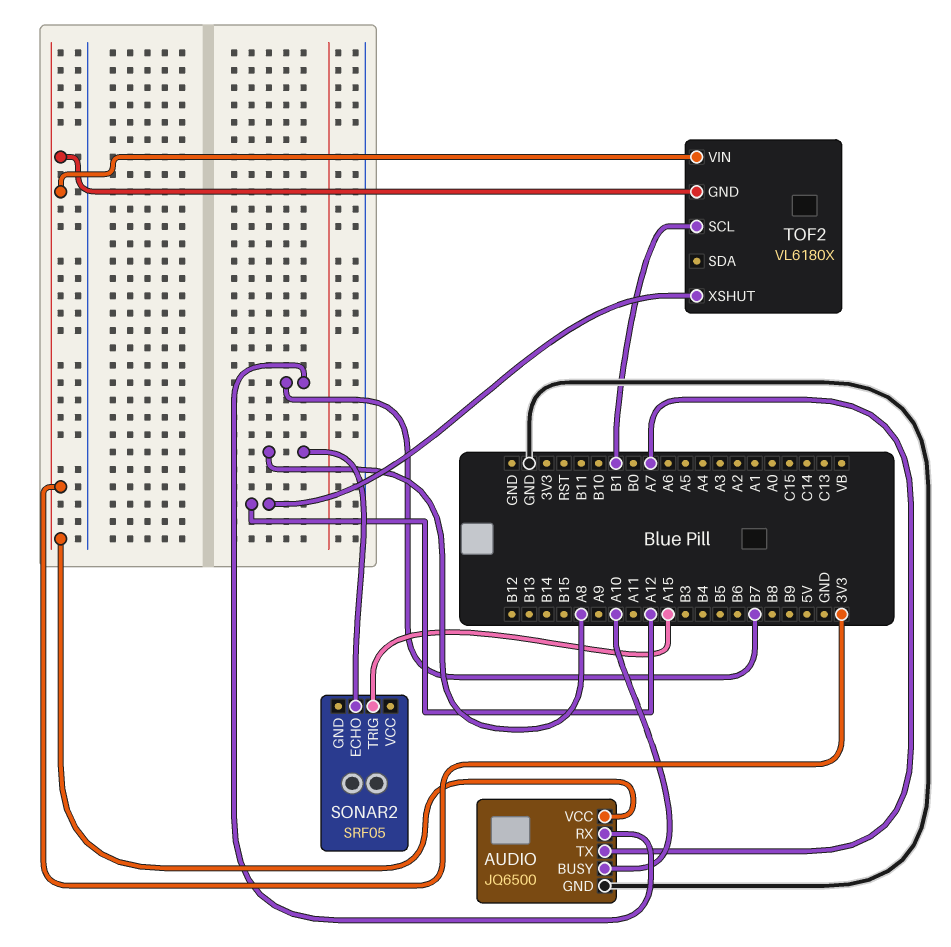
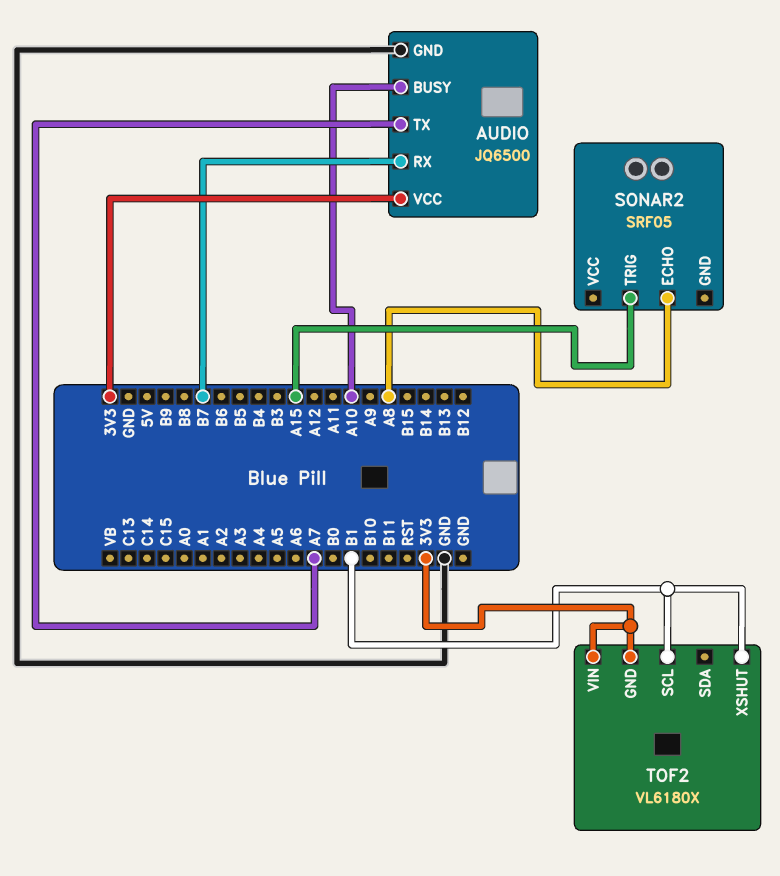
TOF2 pin XSHUT: A12 -> B1

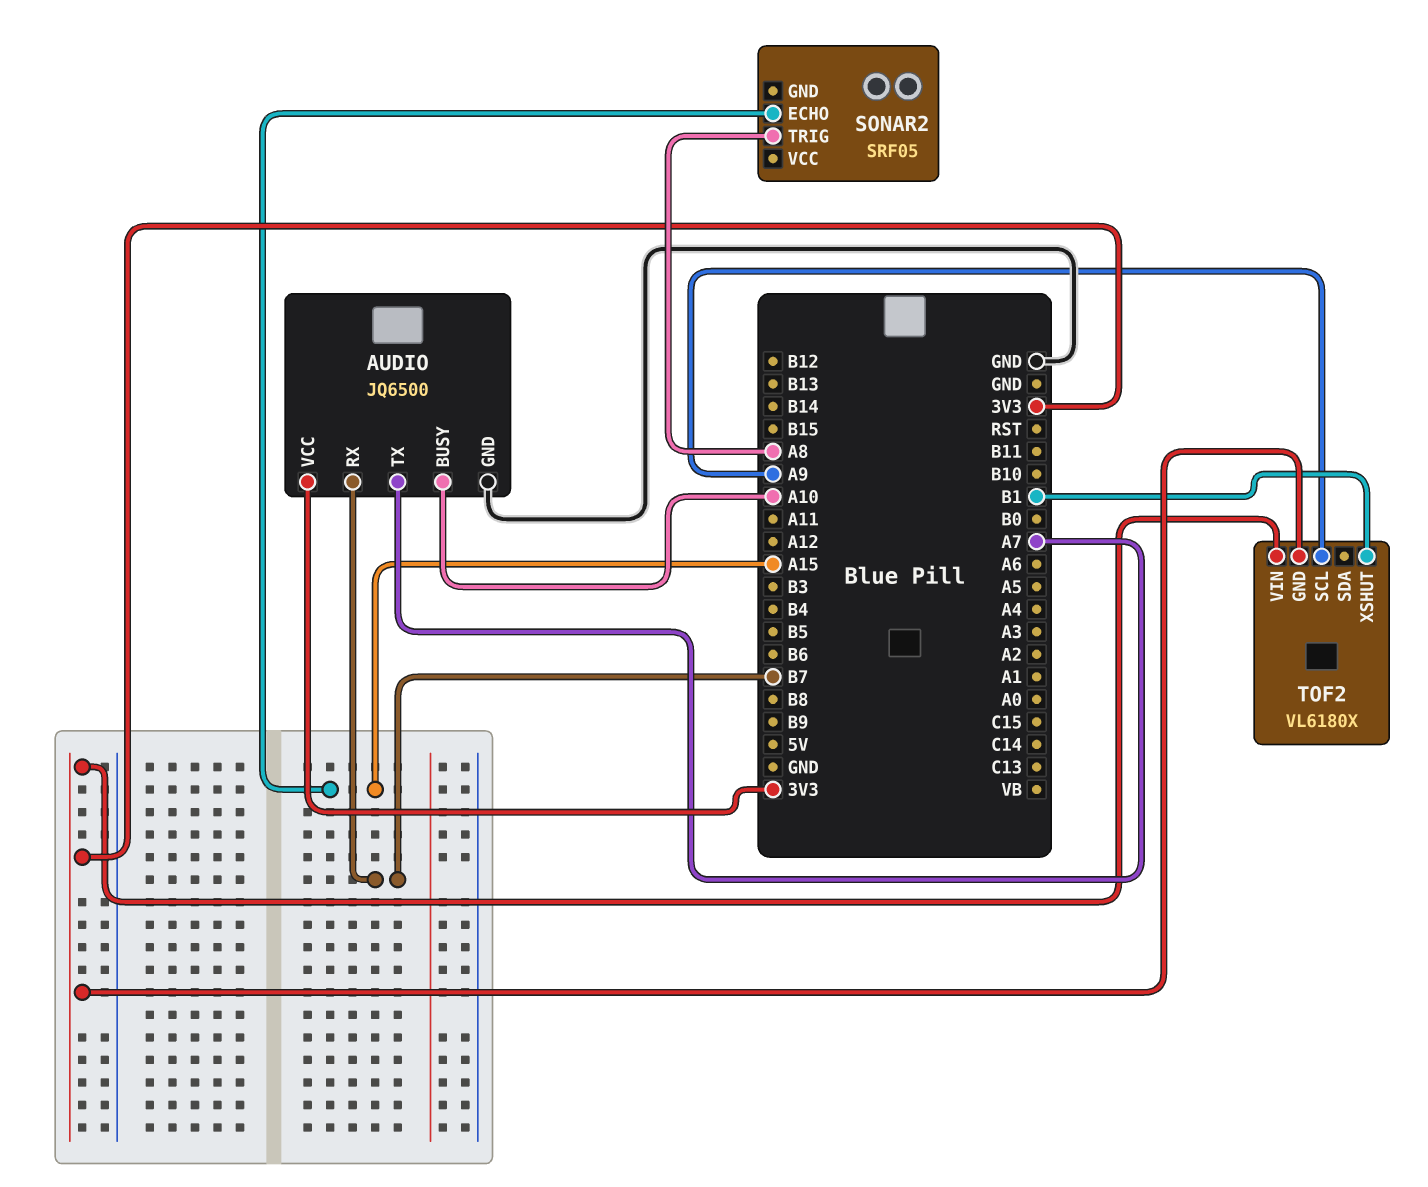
SONAR2 pin ECHO: A8 -> A15
SONAR2 pin TRIG: A15 -> A8
TOF2 pin SCL: B1 -> A9

